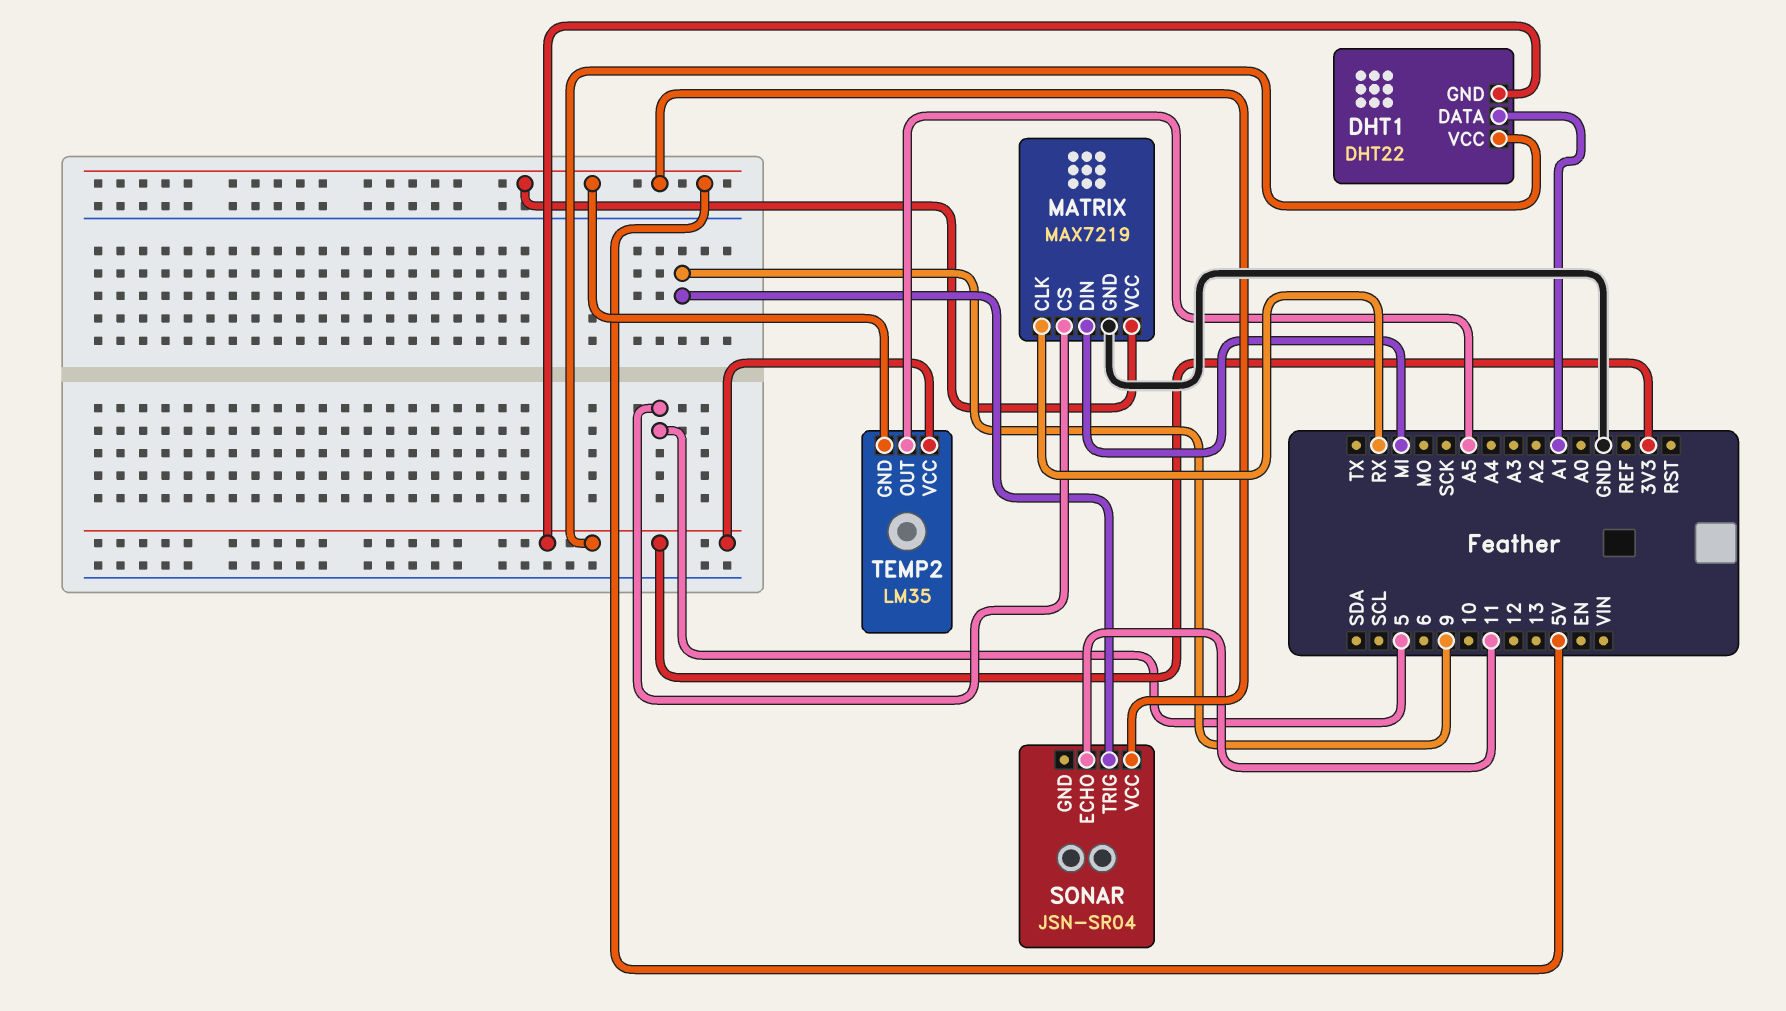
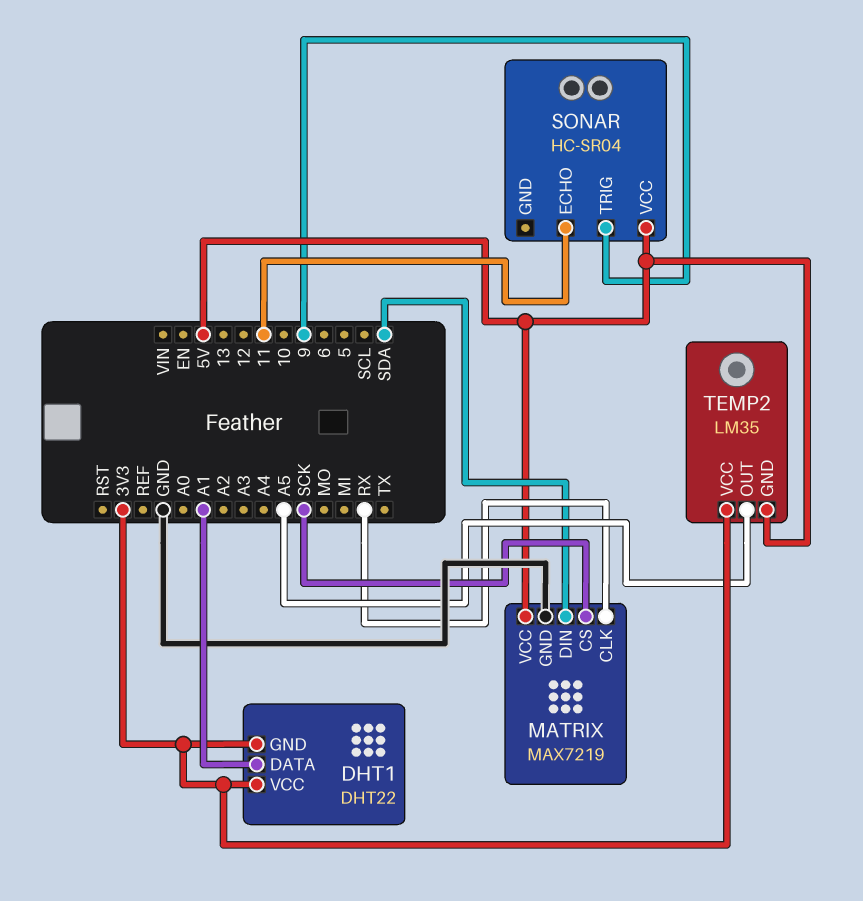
MATRIX pin CS: 5 -> SCK
MATRIX pin DIN: MI -> SDA
SONAR: JSN-SR04 -> HC-SR04

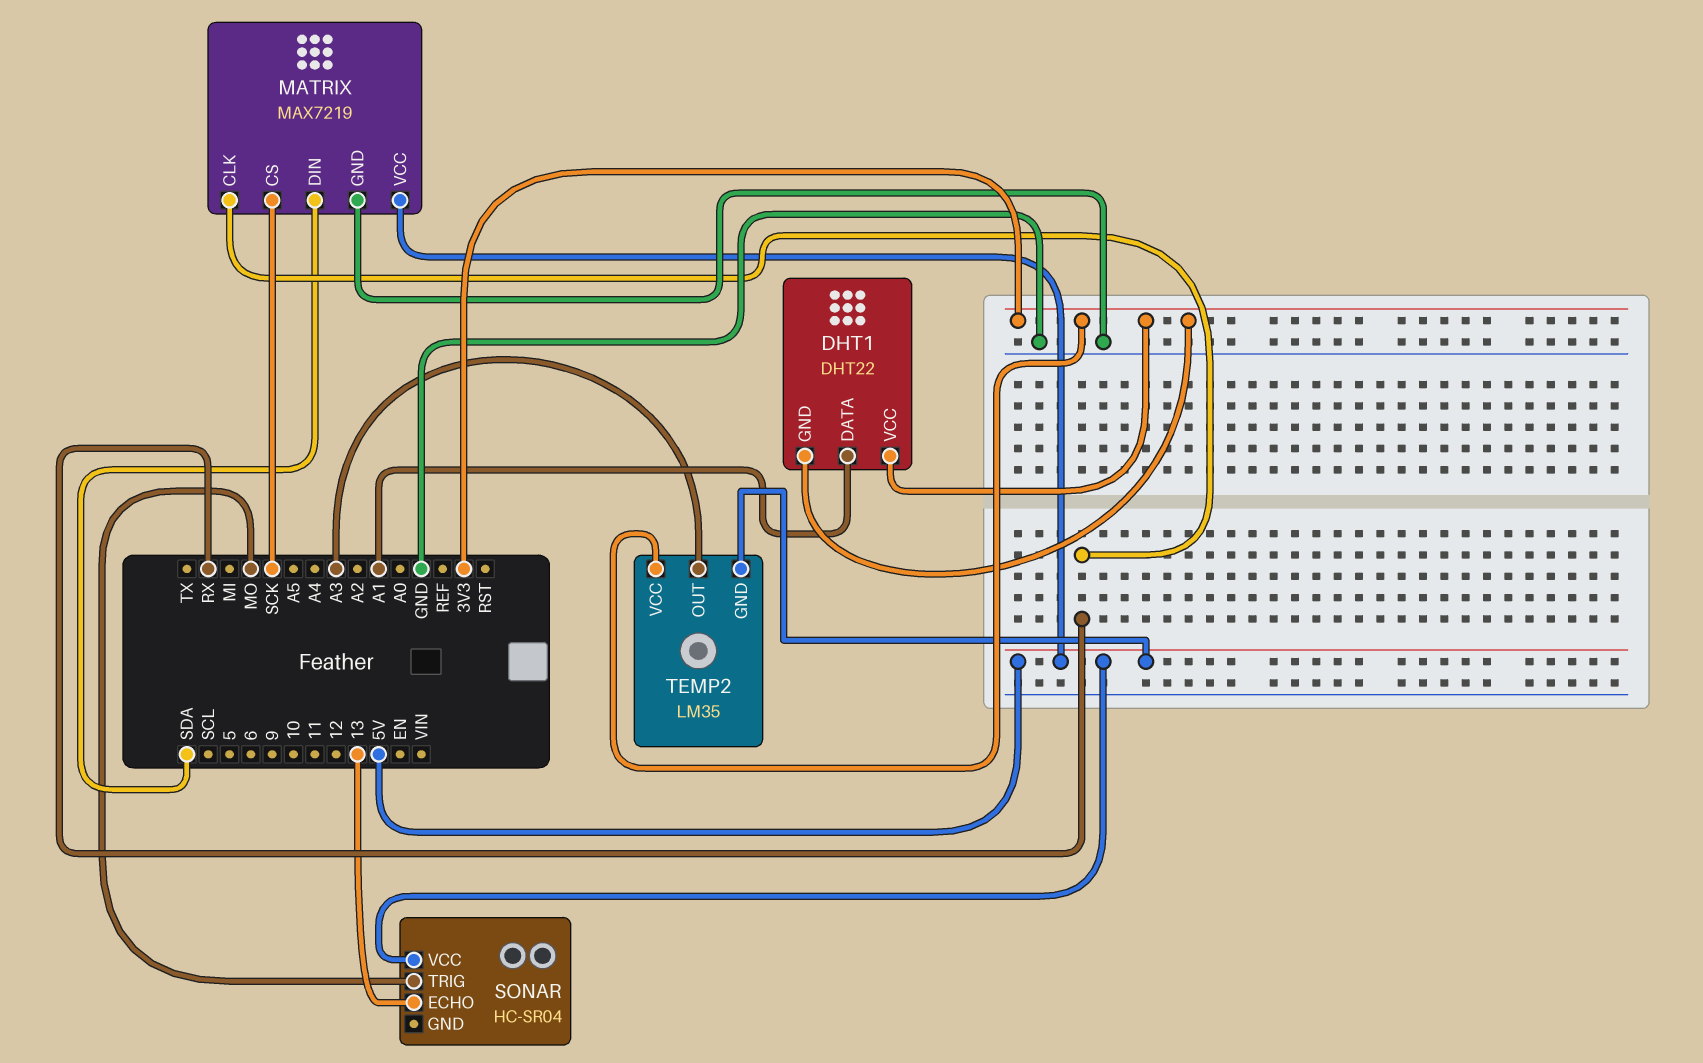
SONAR pin ECHO: 11 -> 13
SONAR pin TRIG: 9 -> MO
TEMP2 pin OUT: A5 -> A3

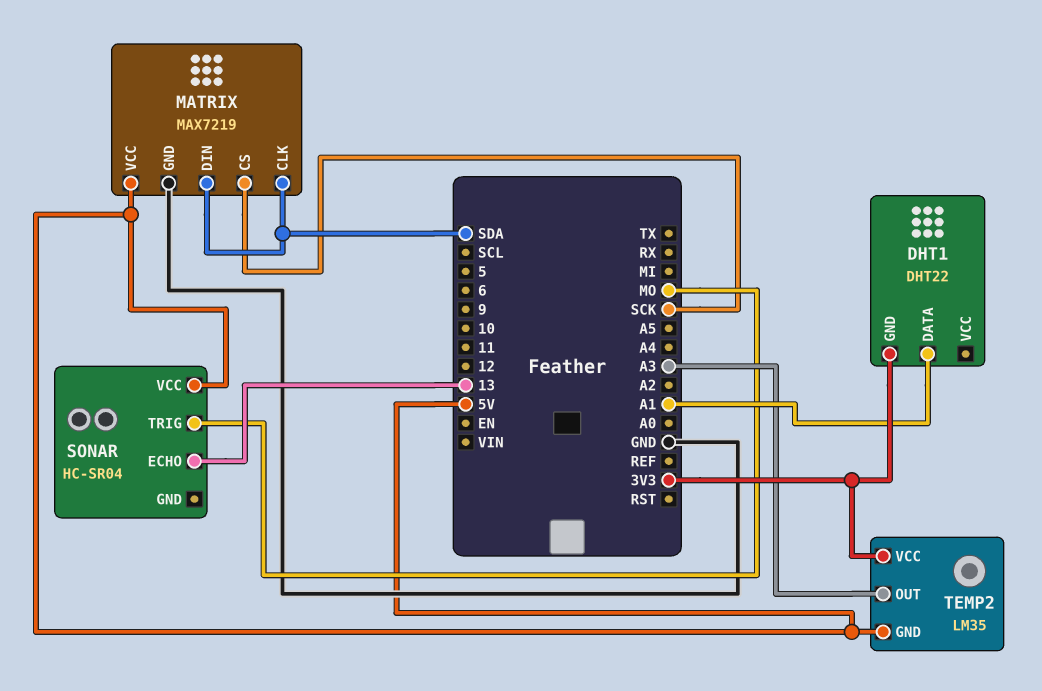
DHT1 pin VCC: 3V3 -> none
MATRIX pin CLK: RX -> SDA

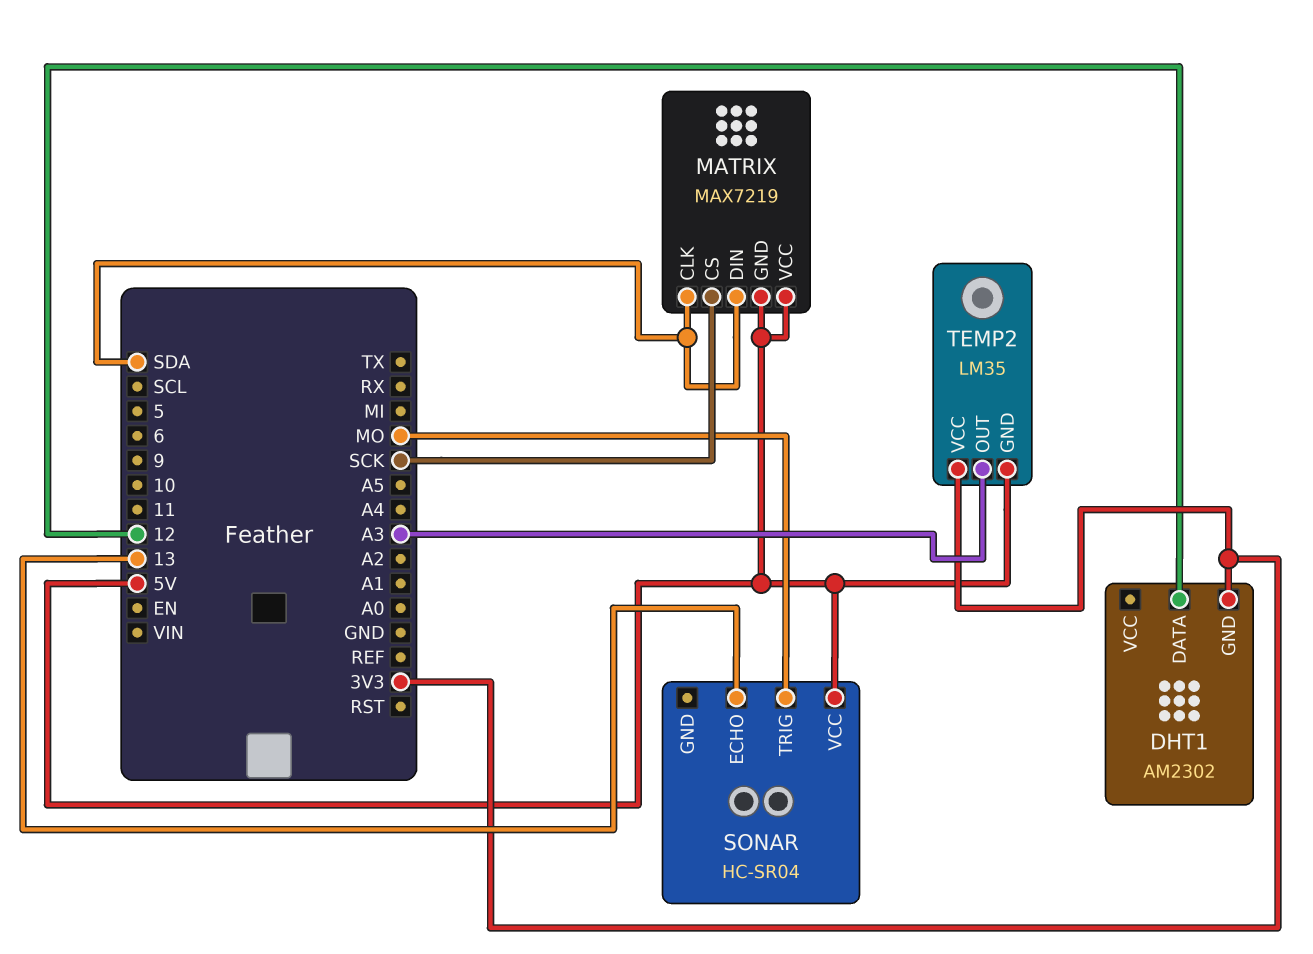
DHT1: DHT22 -> AM2302
DHT1 pin DATA: A1 -> 12
MATRIX pin GND: GND -> 5V

